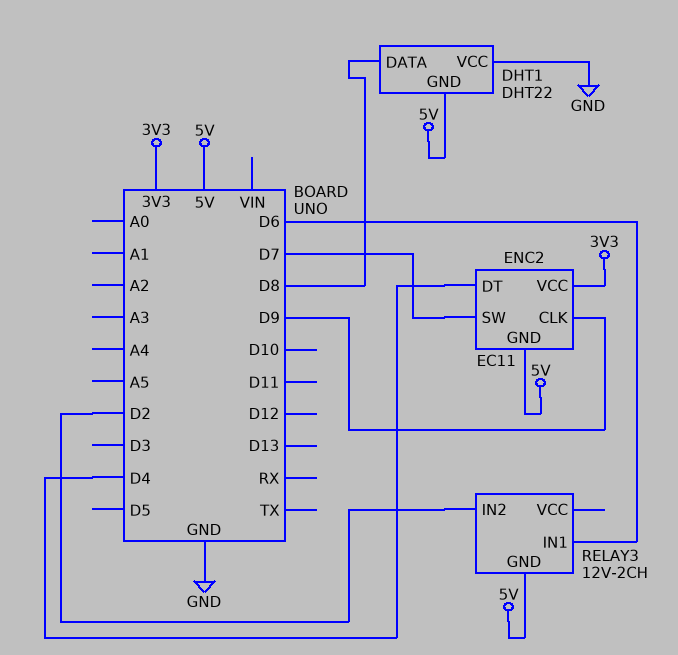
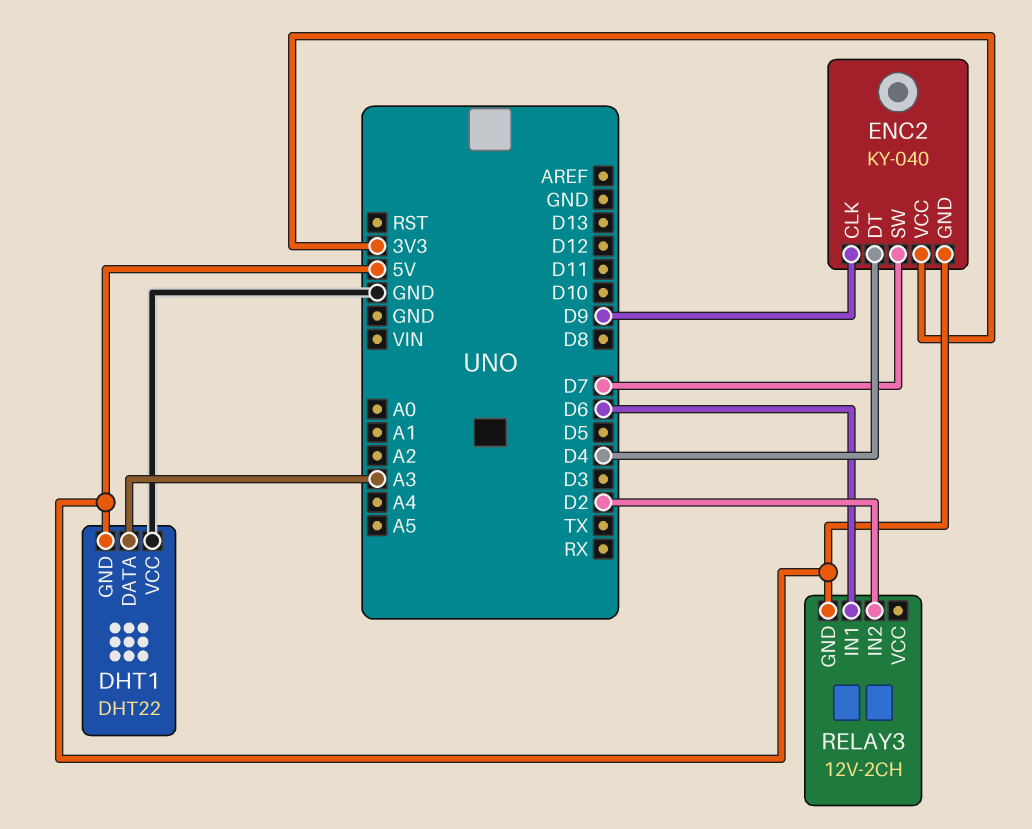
DHT1 pin DATA: D8 -> A3
ENC2: EC11 -> KY-040

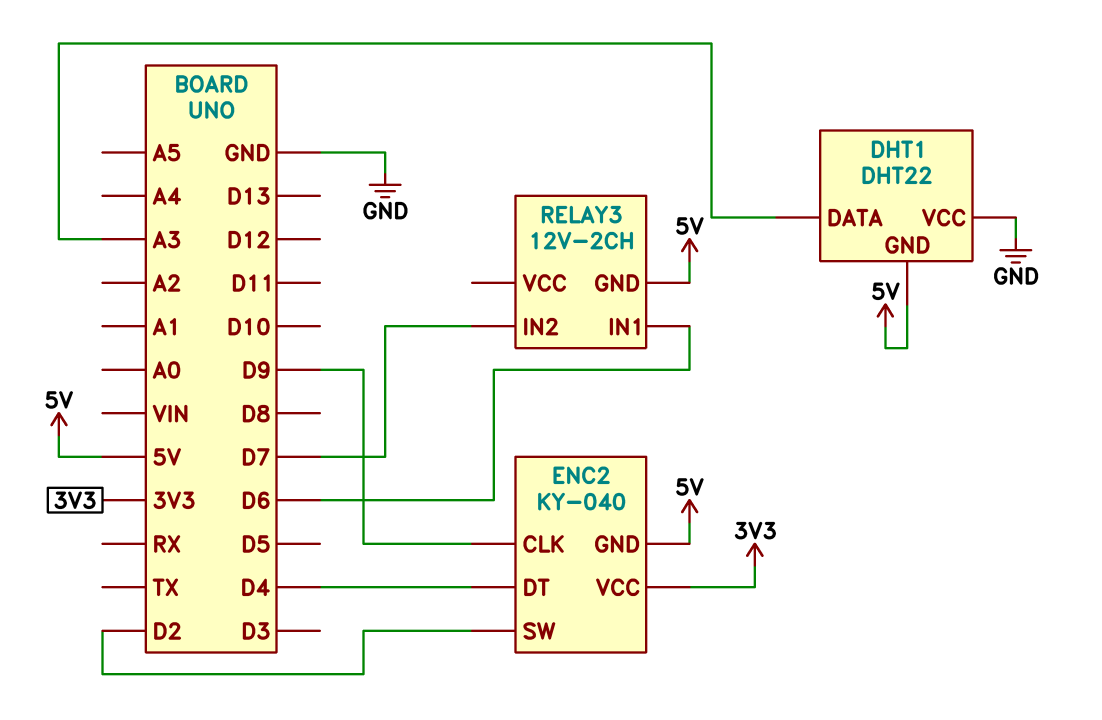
ENC2 pin SW: D7 -> D2
RELAY3 pin IN2: D2 -> D7

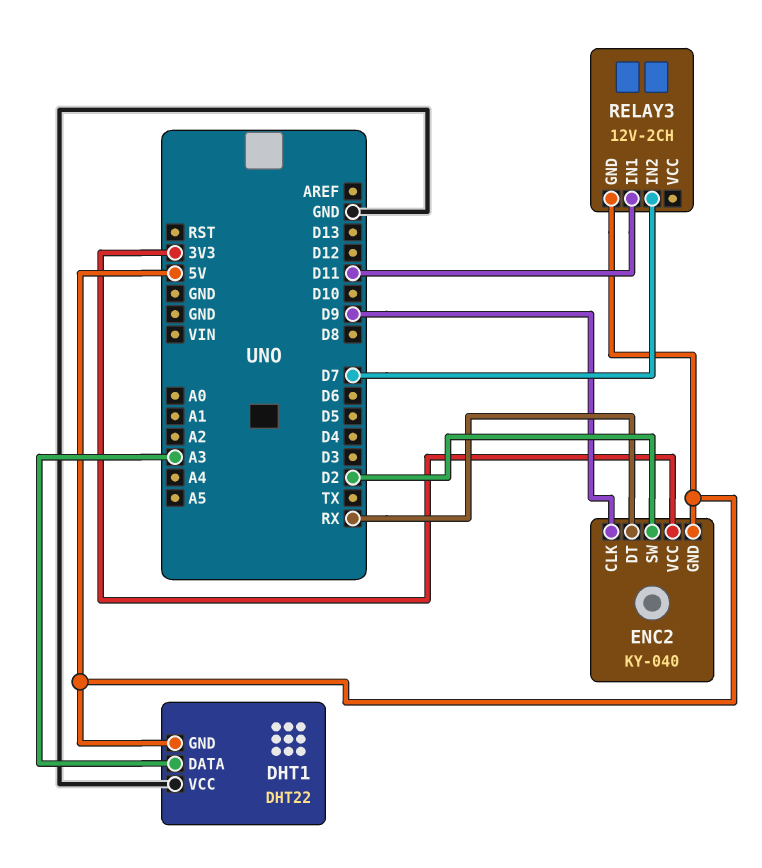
ENC2 pin DT: D4 -> RX
RELAY3 pin IN1: D6 -> D11

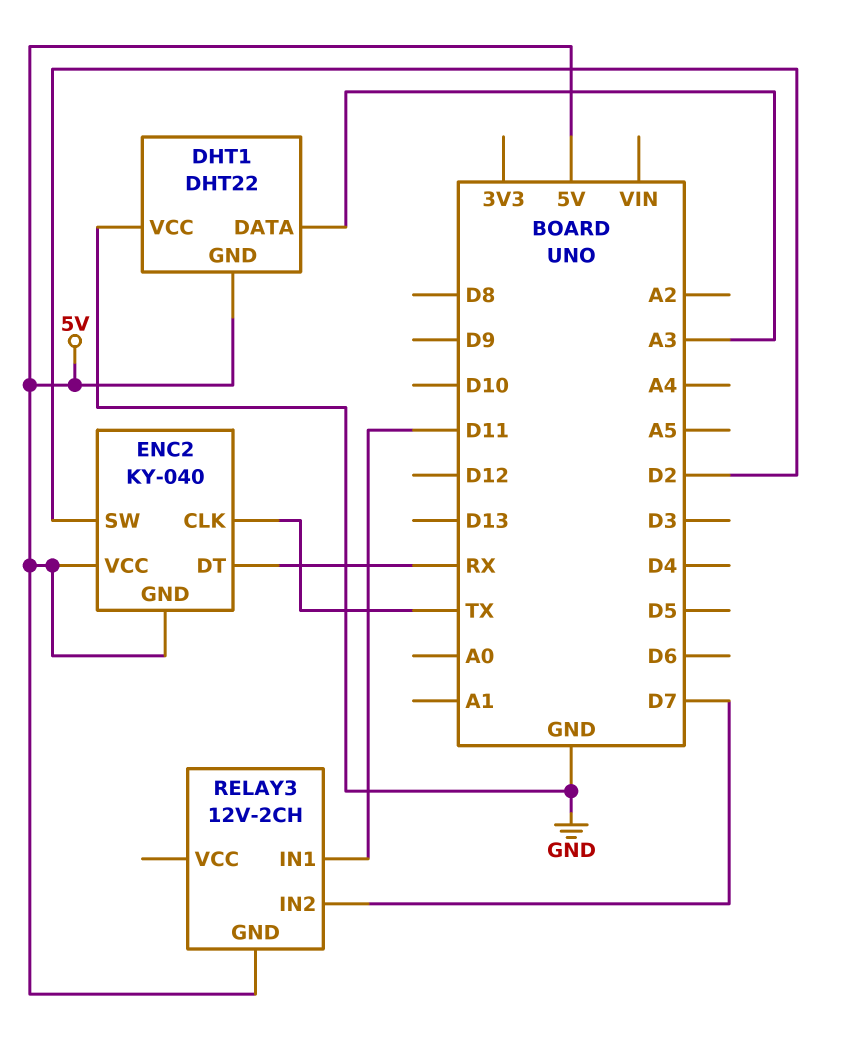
ENC2 pin CLK: D9 -> TX
ENC2 pin VCC: 3V3 -> 5V

